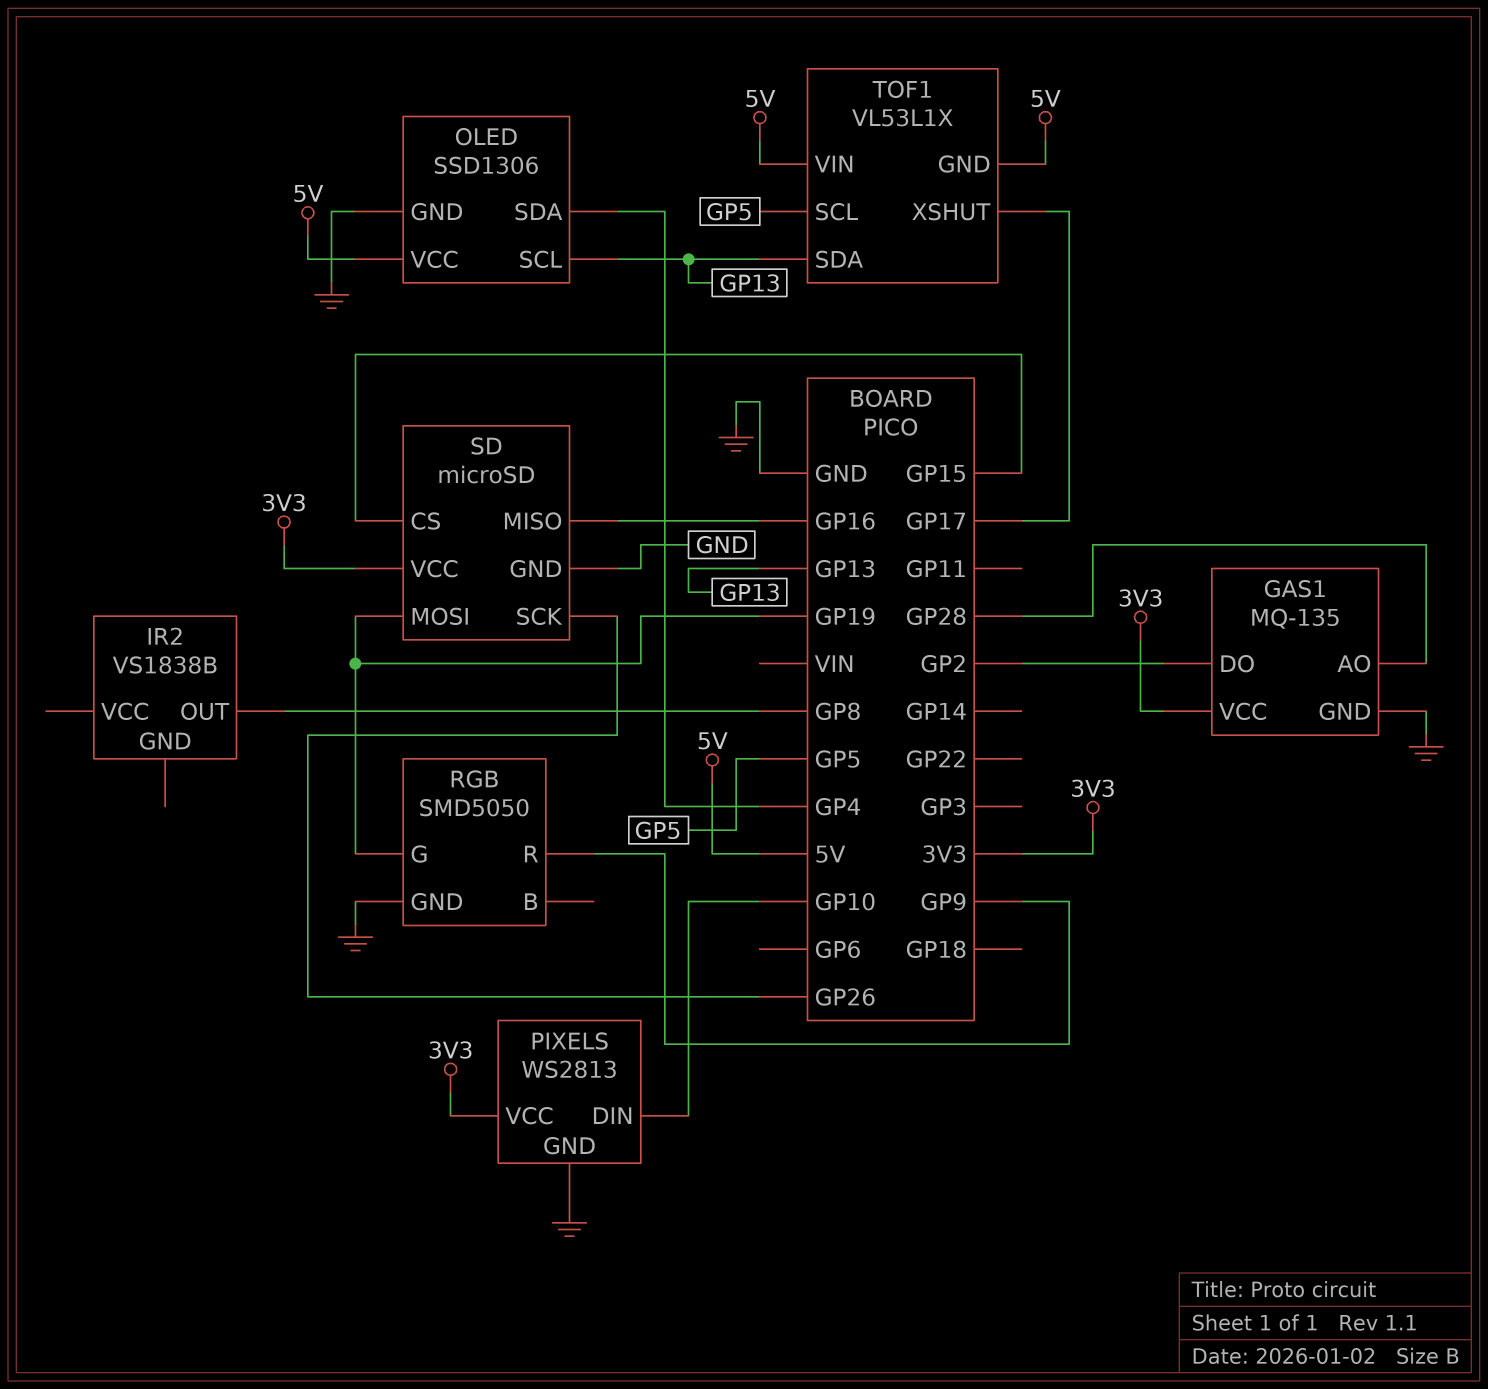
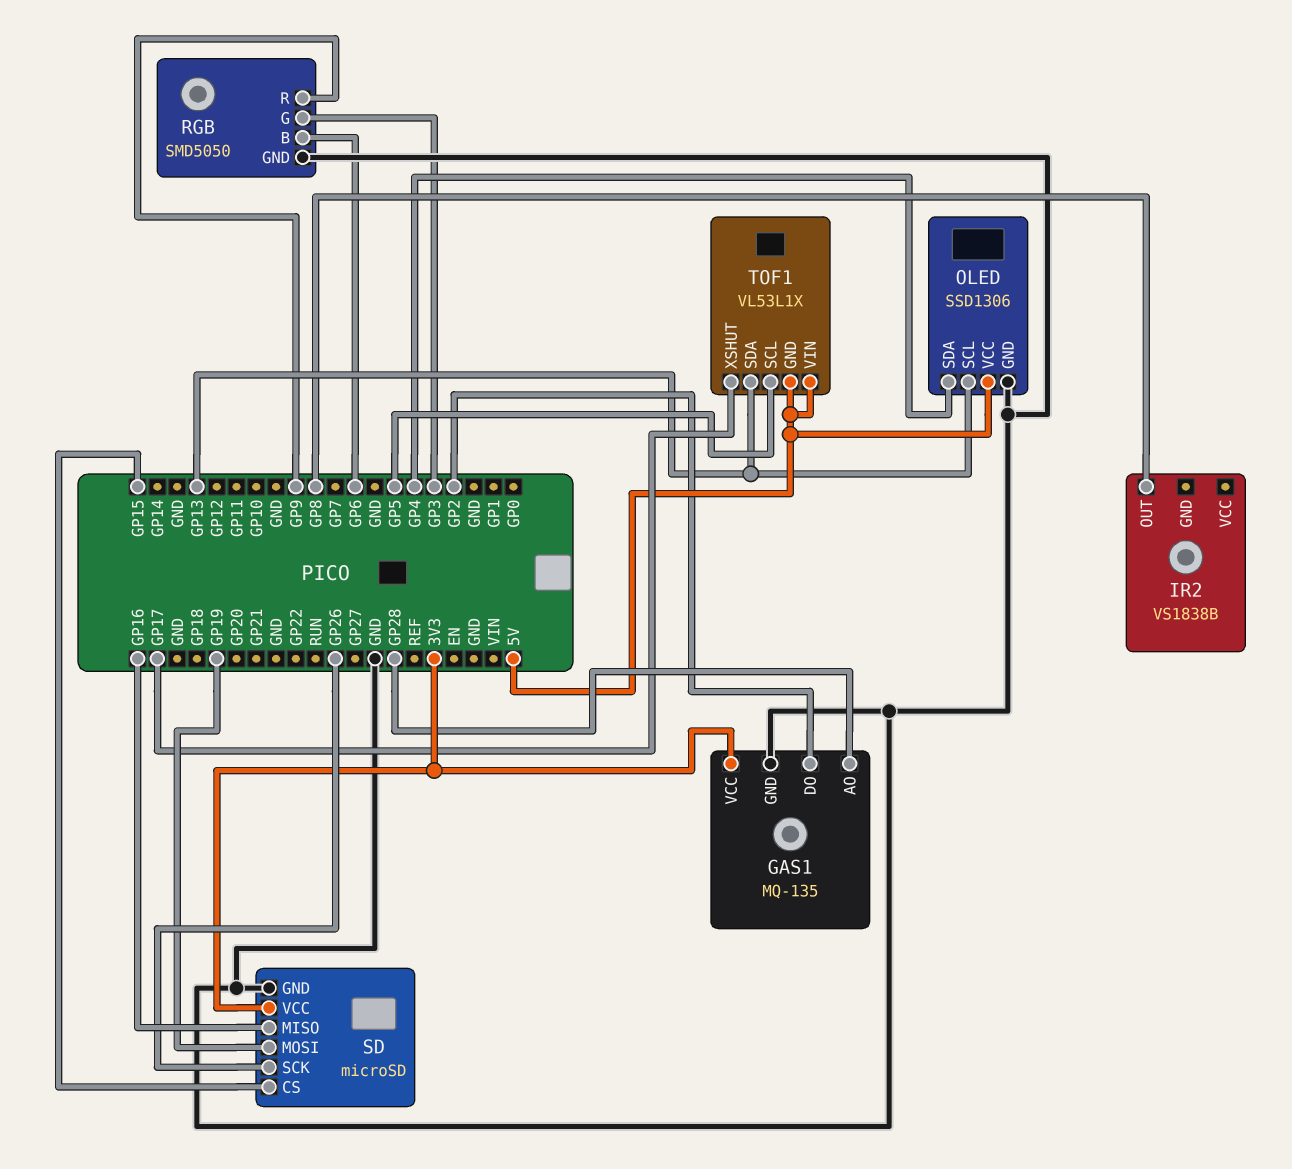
PIXELS: WS2813 -> none
PIXELS pin DIN: GP10 -> none
PIXELS pin GND: GND -> none
PIXELS pin VCC: 3V3 -> none
RGB pin B: none -> GP6
RGB pin G: GP19 -> GP3

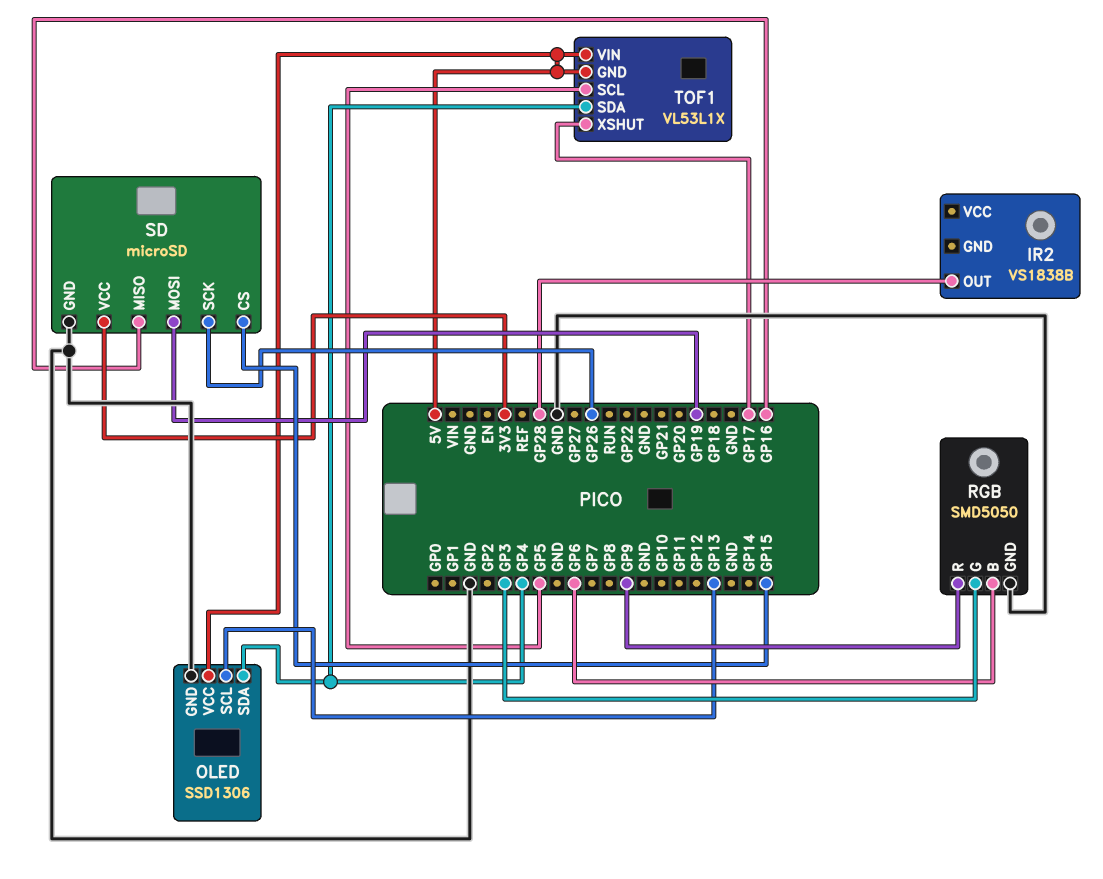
GAS1: MQ-135 -> none
GAS1 pin AO: GP28 -> none
GAS1 pin DO: GP2 -> none
GAS1 pin GND: GND -> none
GAS1 pin VCC: 3V3 -> none
IR2 pin OUT: GP8 -> GP28
TOF1 pin SDA: GP13 -> GP4

